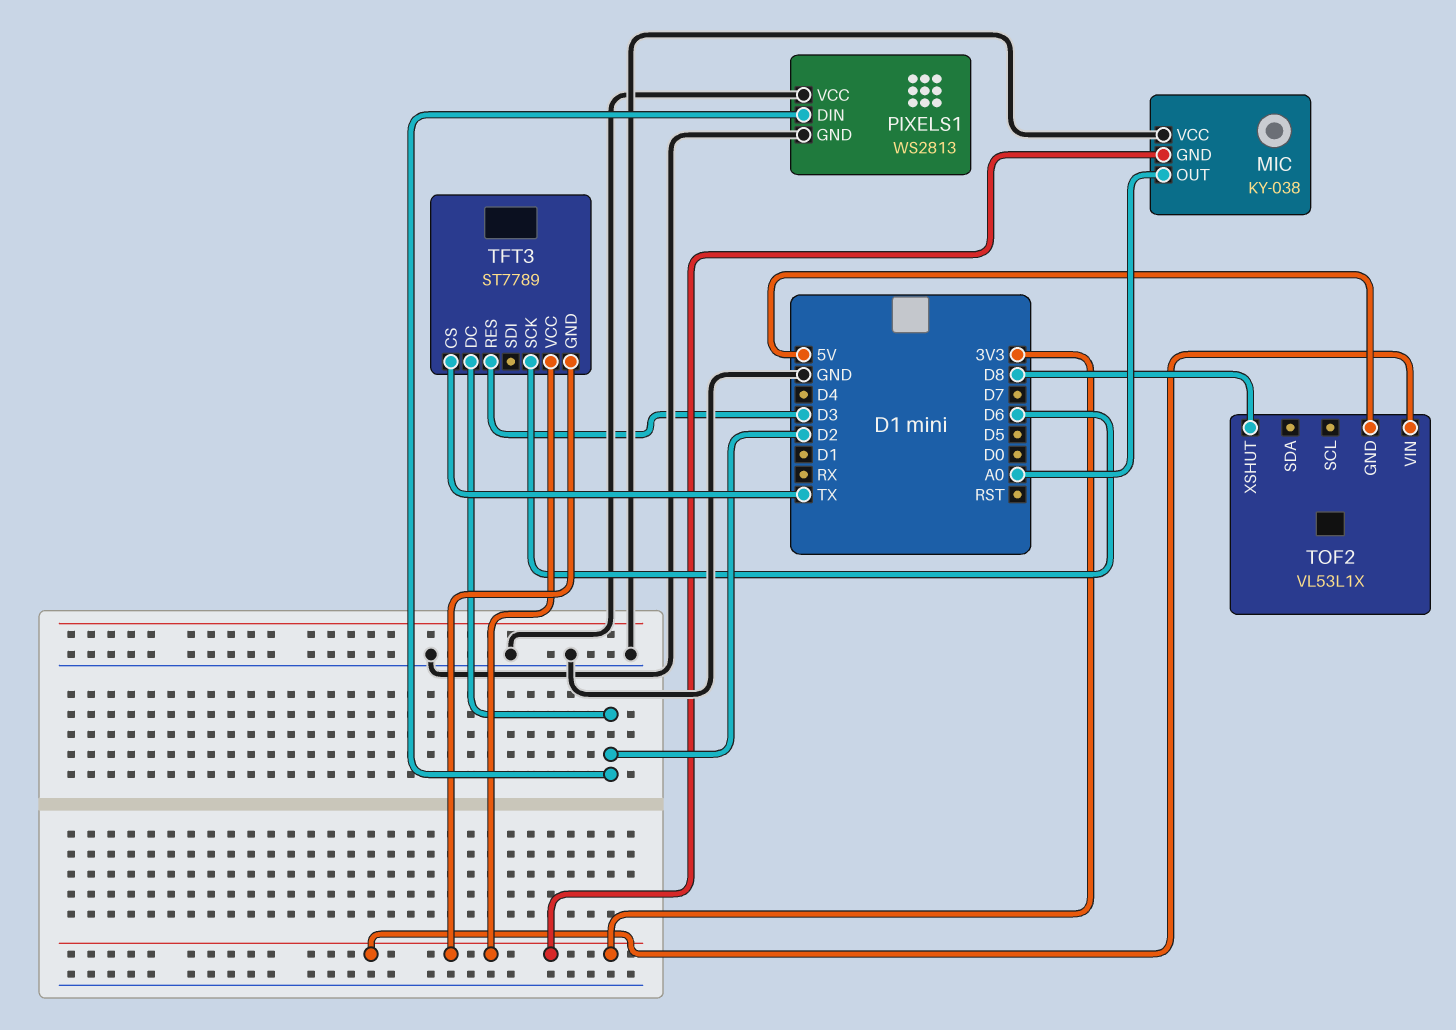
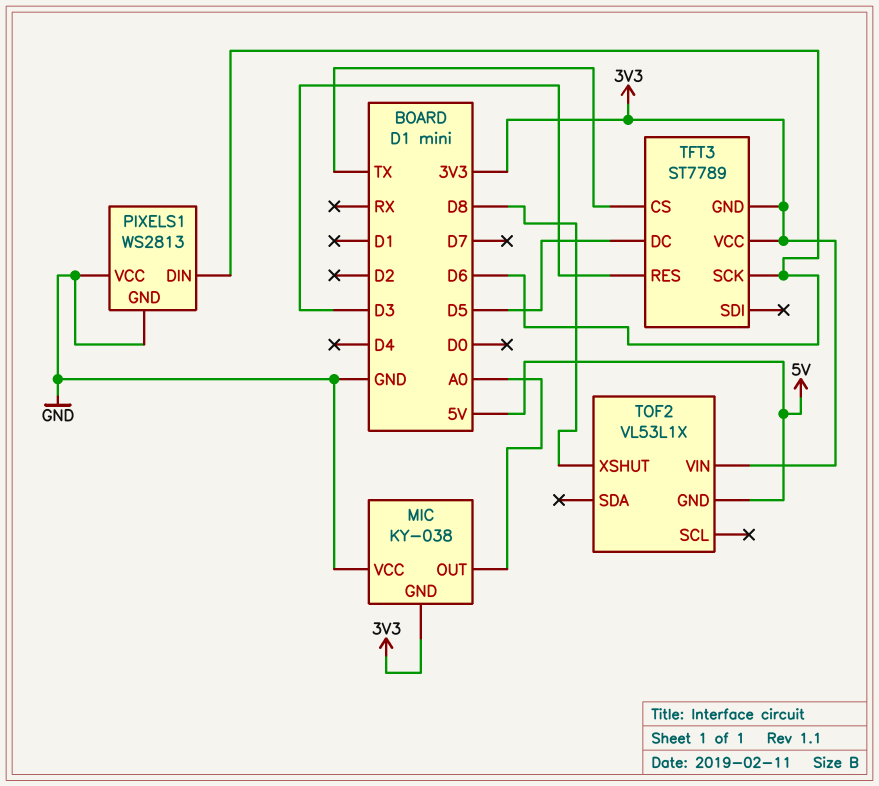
PIXELS1 pin DIN: D2 -> D6
TFT3 pin DC: D2 -> D5

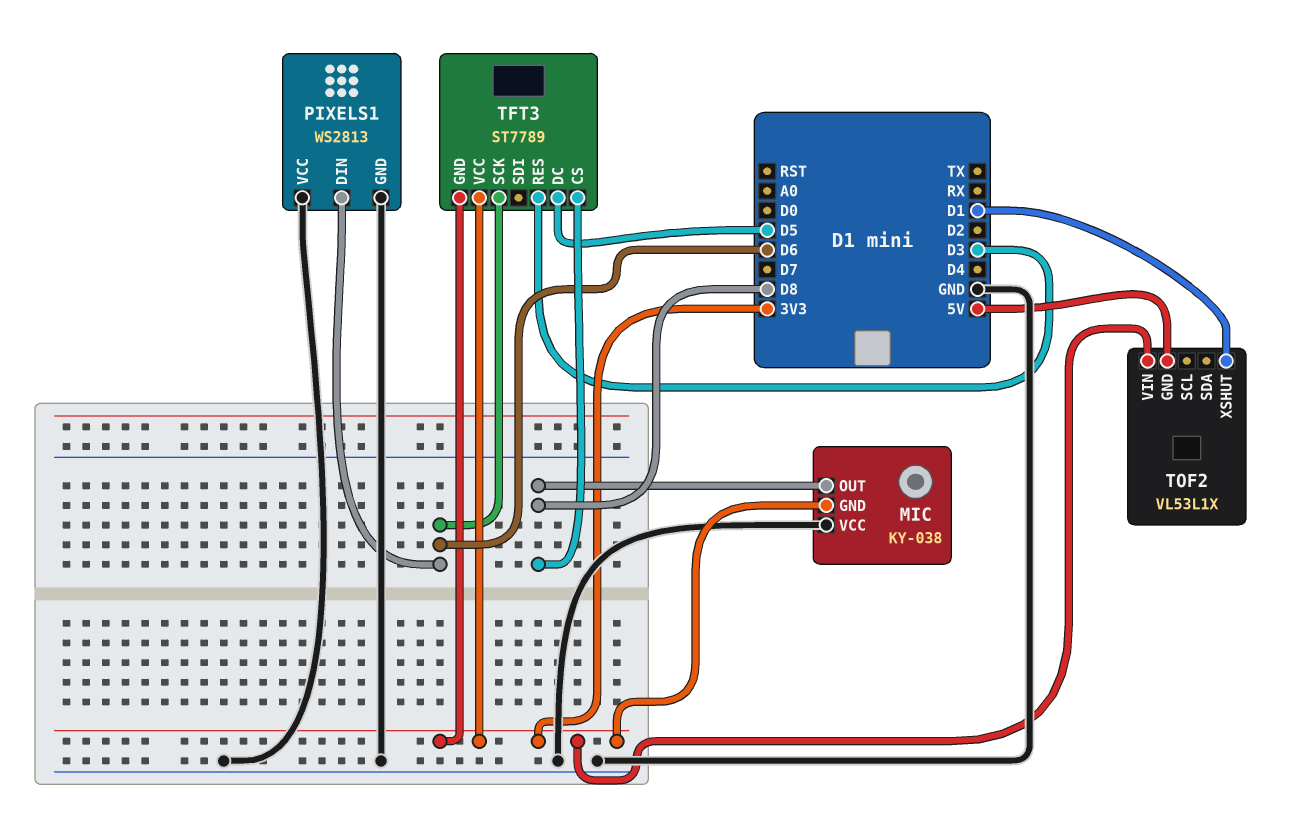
MIC pin OUT: A0 -> D8
TFT3 pin CS: TX -> D8
TOF2 pin XSHUT: D8 -> D1

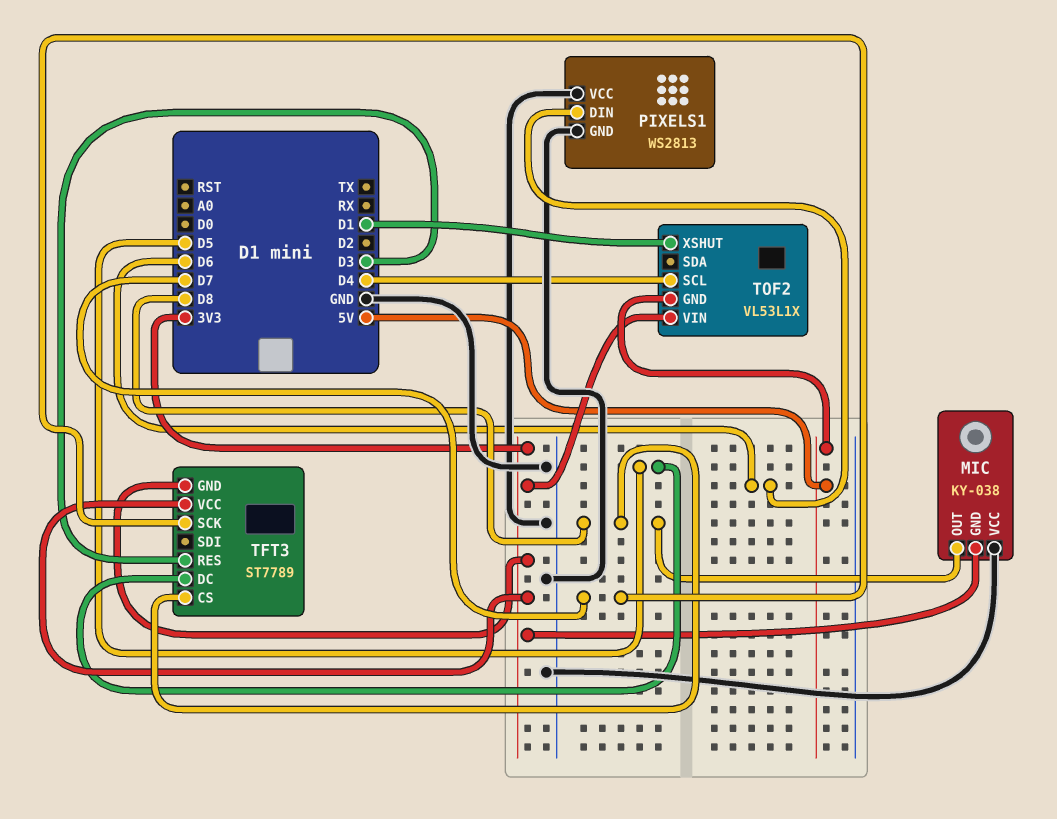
TFT3 pin SCK: D6 -> D7
TOF2 pin SCL: none -> D4

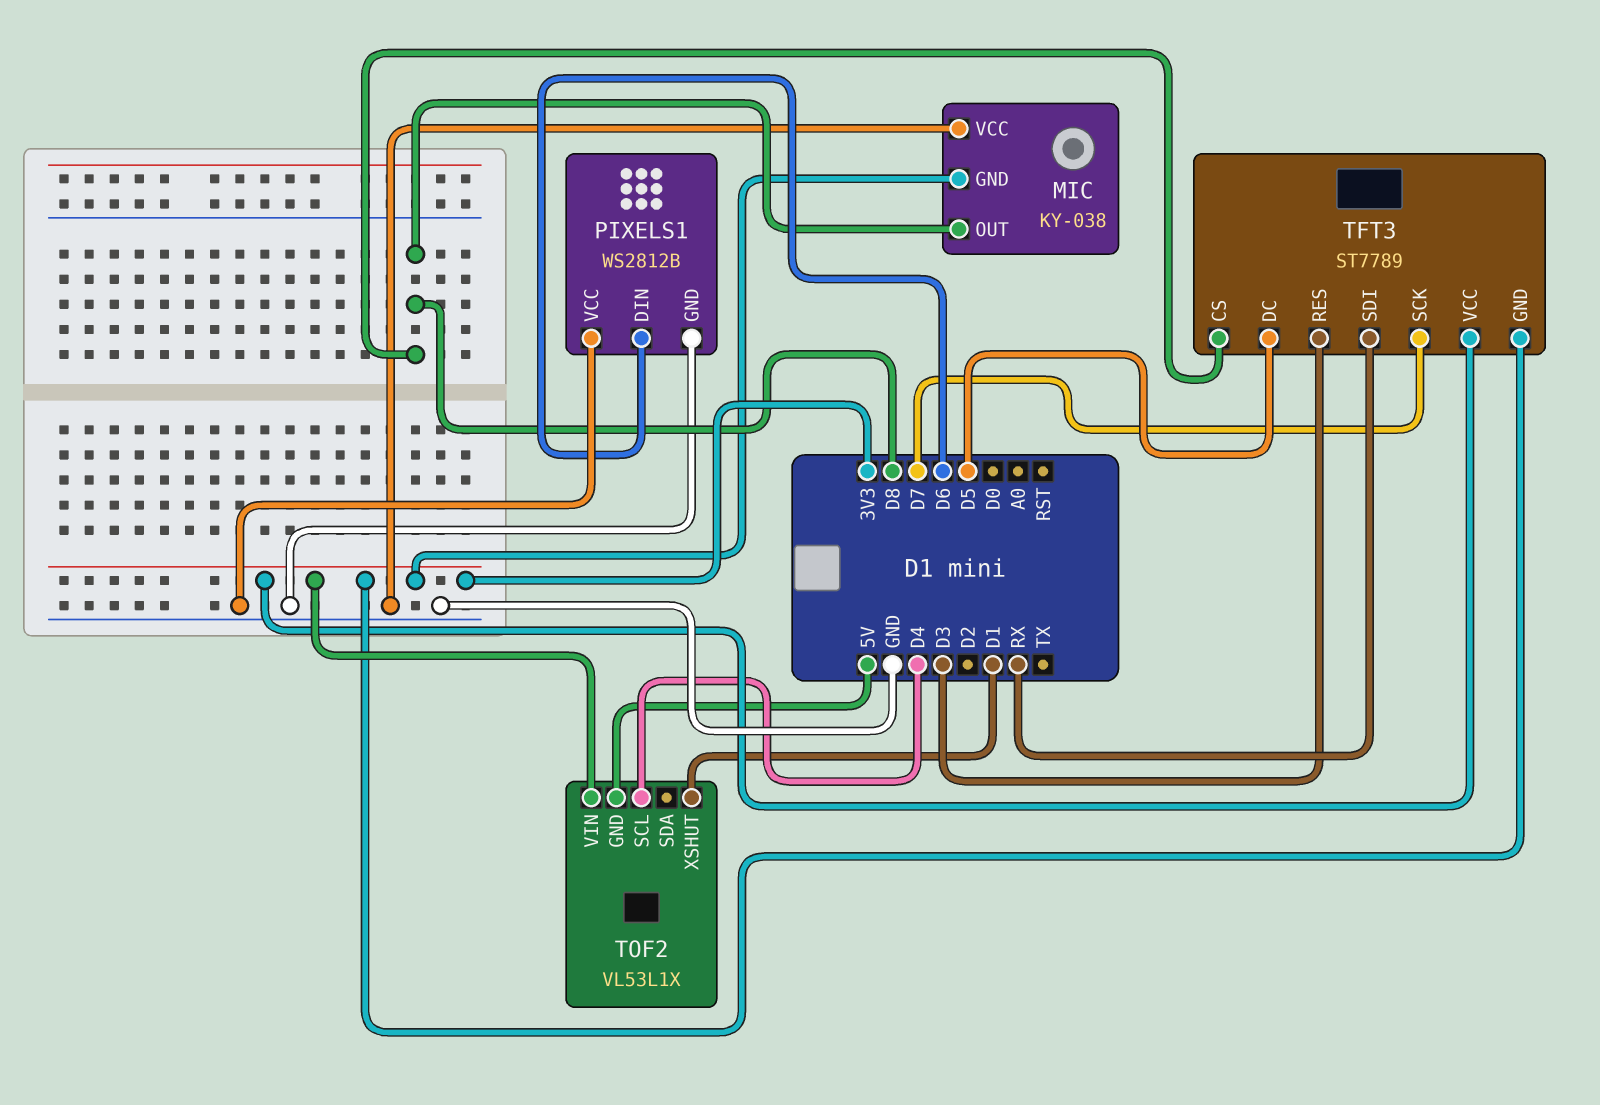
PIXELS1: WS2813 -> WS2812B
TFT3 pin SDI: none -> RX

